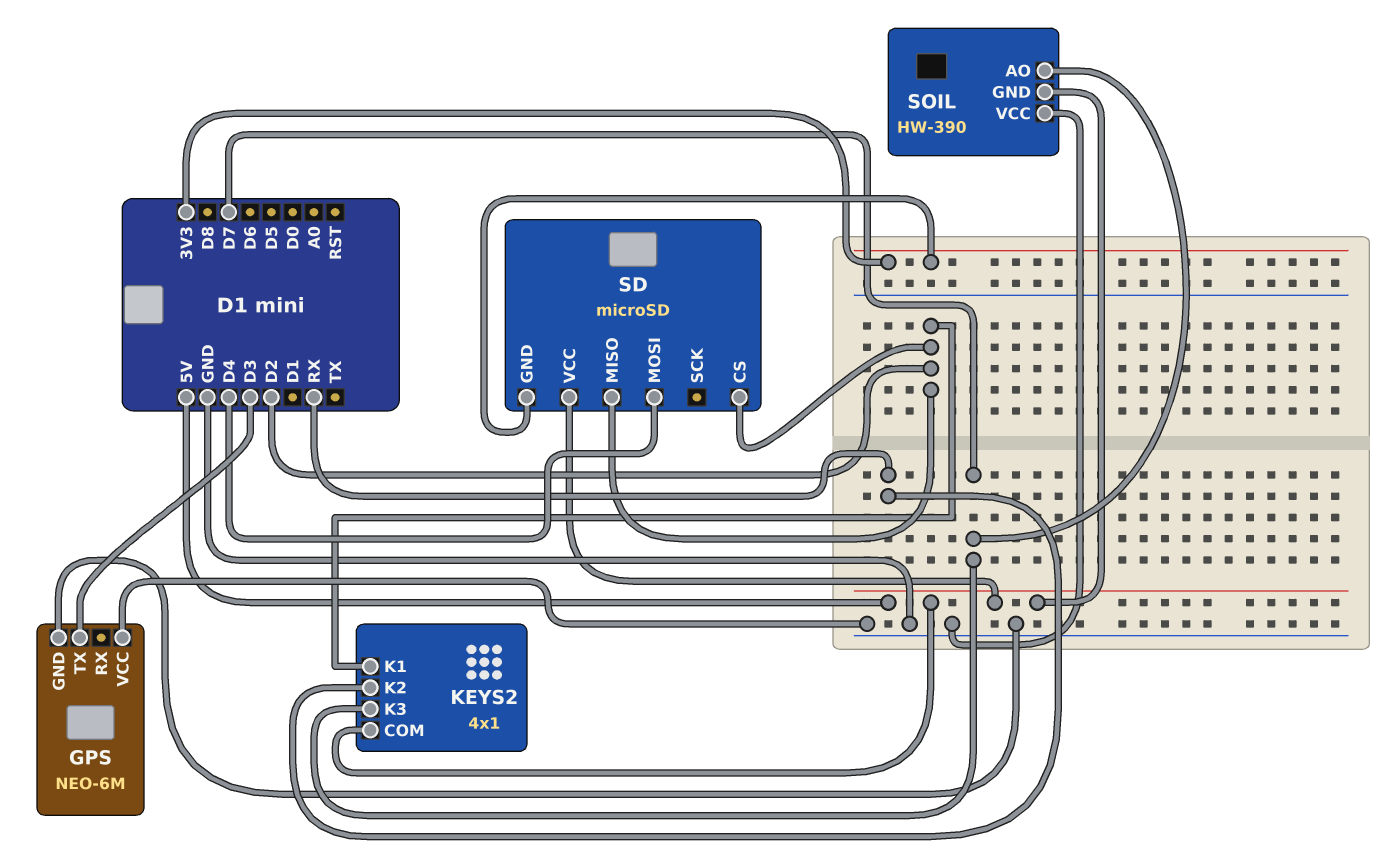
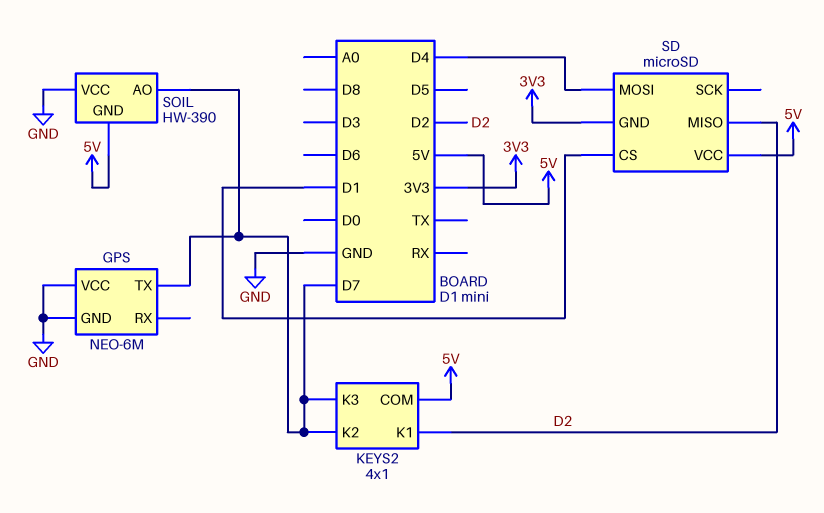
GPS pin TX: D3 -> D7
KEYS2 pin K2: RX -> D7
SD pin CS: D2 -> D1

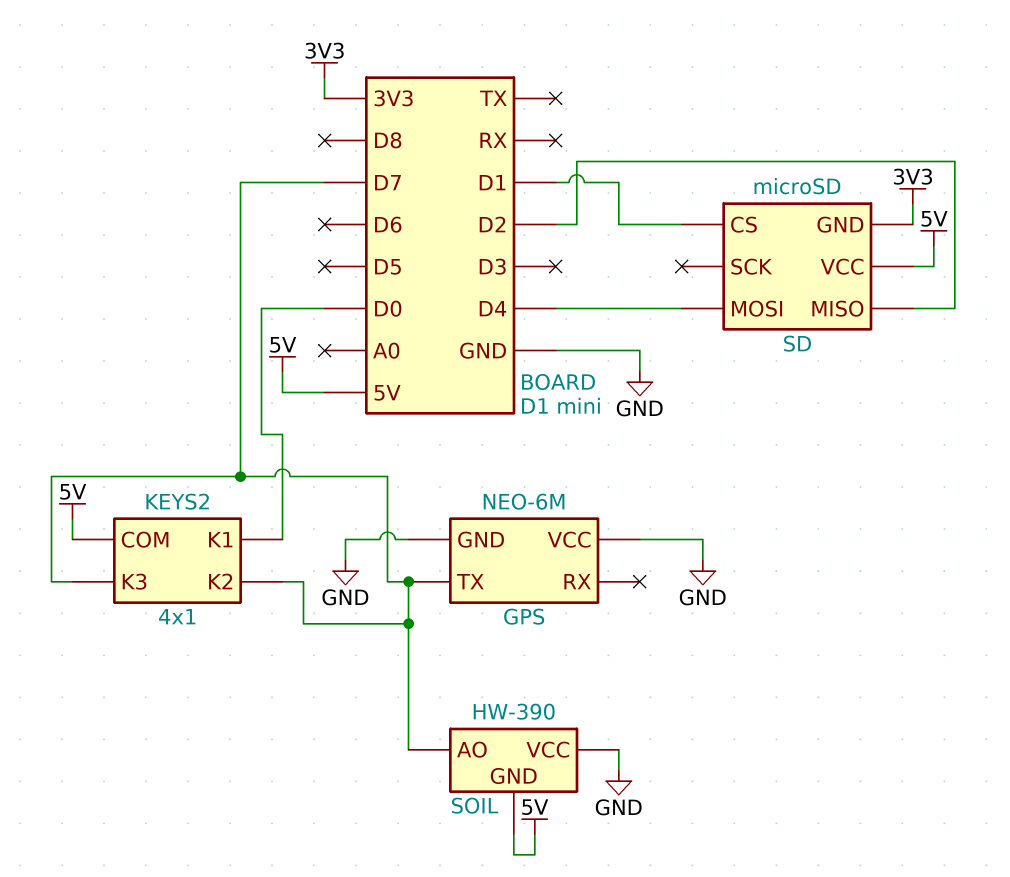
KEYS2 pin K1: D2 -> D0

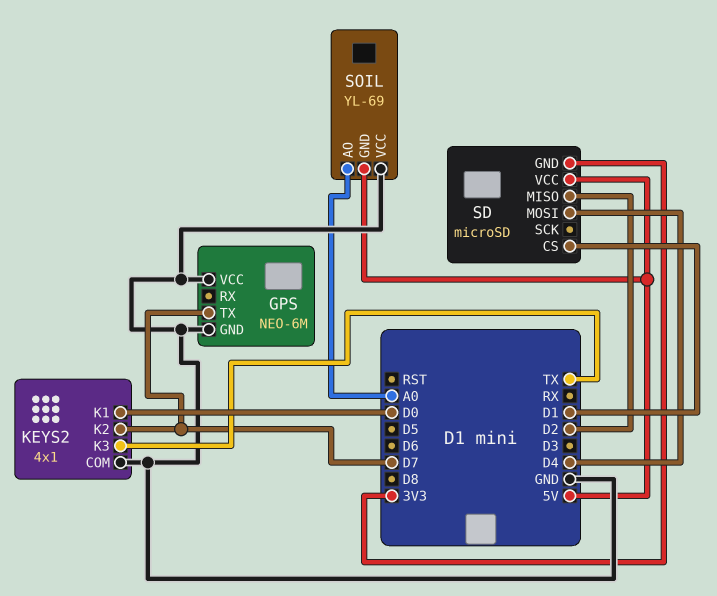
KEYS2 pin COM: 5V -> GND
KEYS2 pin K3: D7 -> TX
SOIL: HW-390 -> YL-69
SOIL pin AO: D7 -> A0

